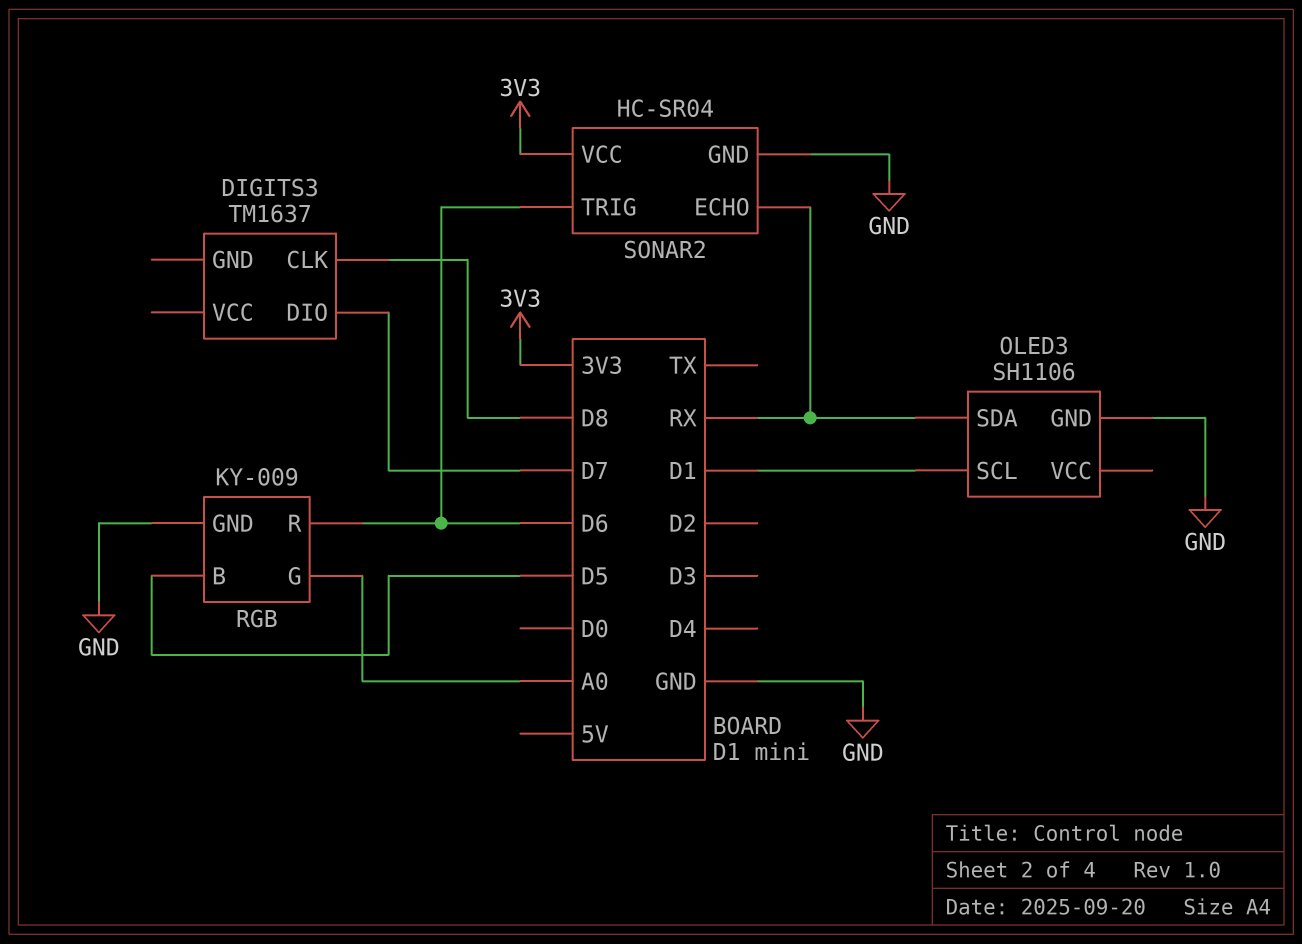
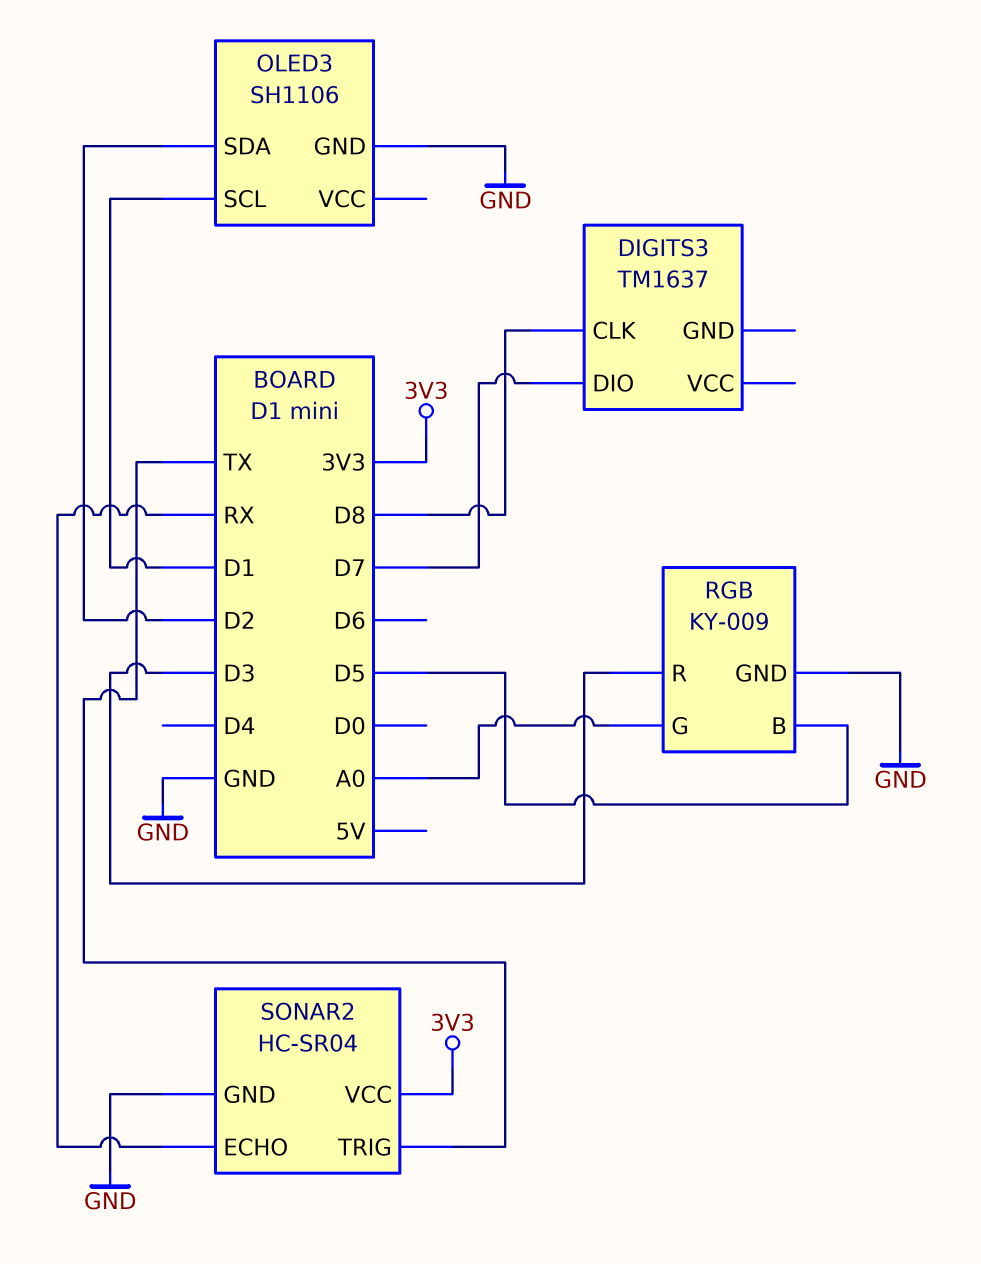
OLED3 pin SDA: RX -> D2
RGB pin R: D6 -> D3
SONAR2 pin TRIG: D6 -> TX

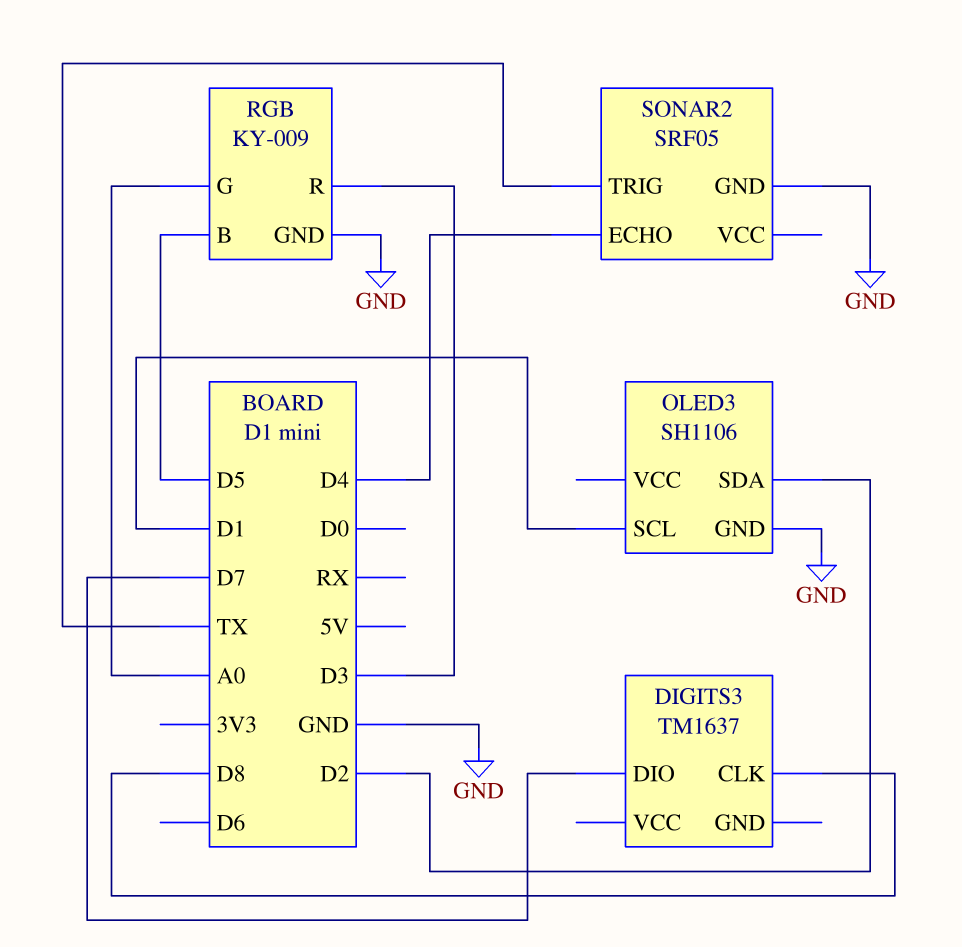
SONAR2: HC-SR04 -> SRF05
SONAR2 pin ECHO: RX -> D4
SONAR2 pin VCC: 3V3 -> none

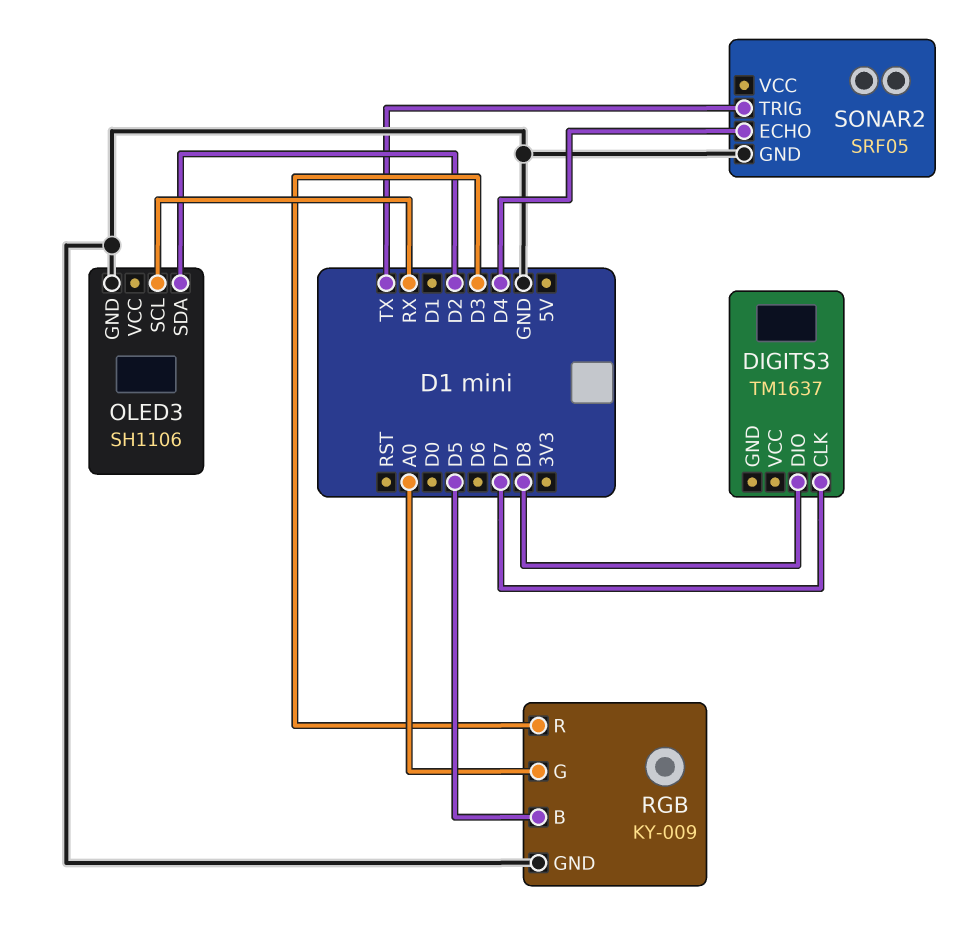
DIGITS3 pin CLK: D8 -> D7
DIGITS3 pin DIO: D7 -> D8
OLED3 pin SCL: D1 -> RX

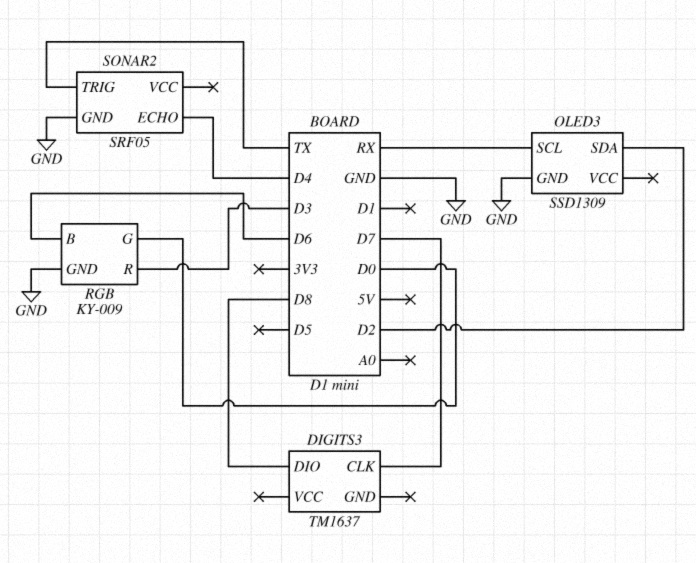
OLED3: SH1106 -> SSD1309
RGB pin B: D5 -> D6
RGB pin G: A0 -> D0

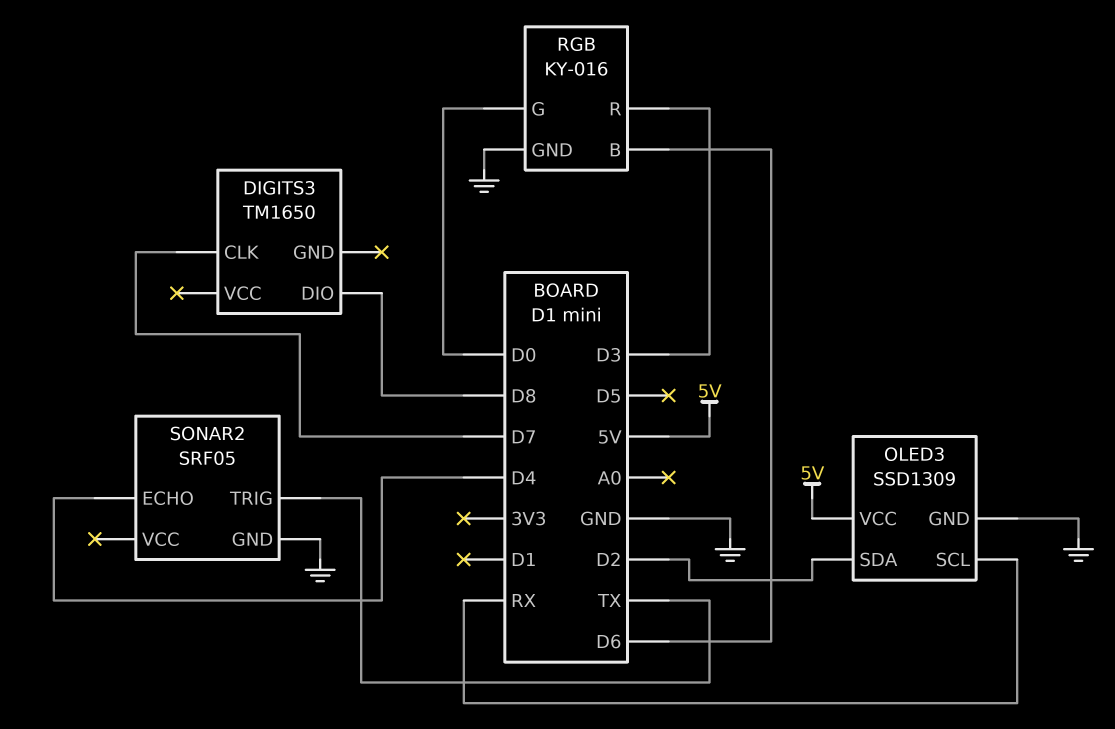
DIGITS3: TM1637 -> TM1650
OLED3 pin VCC: none -> 5V
RGB: KY-009 -> KY-016

